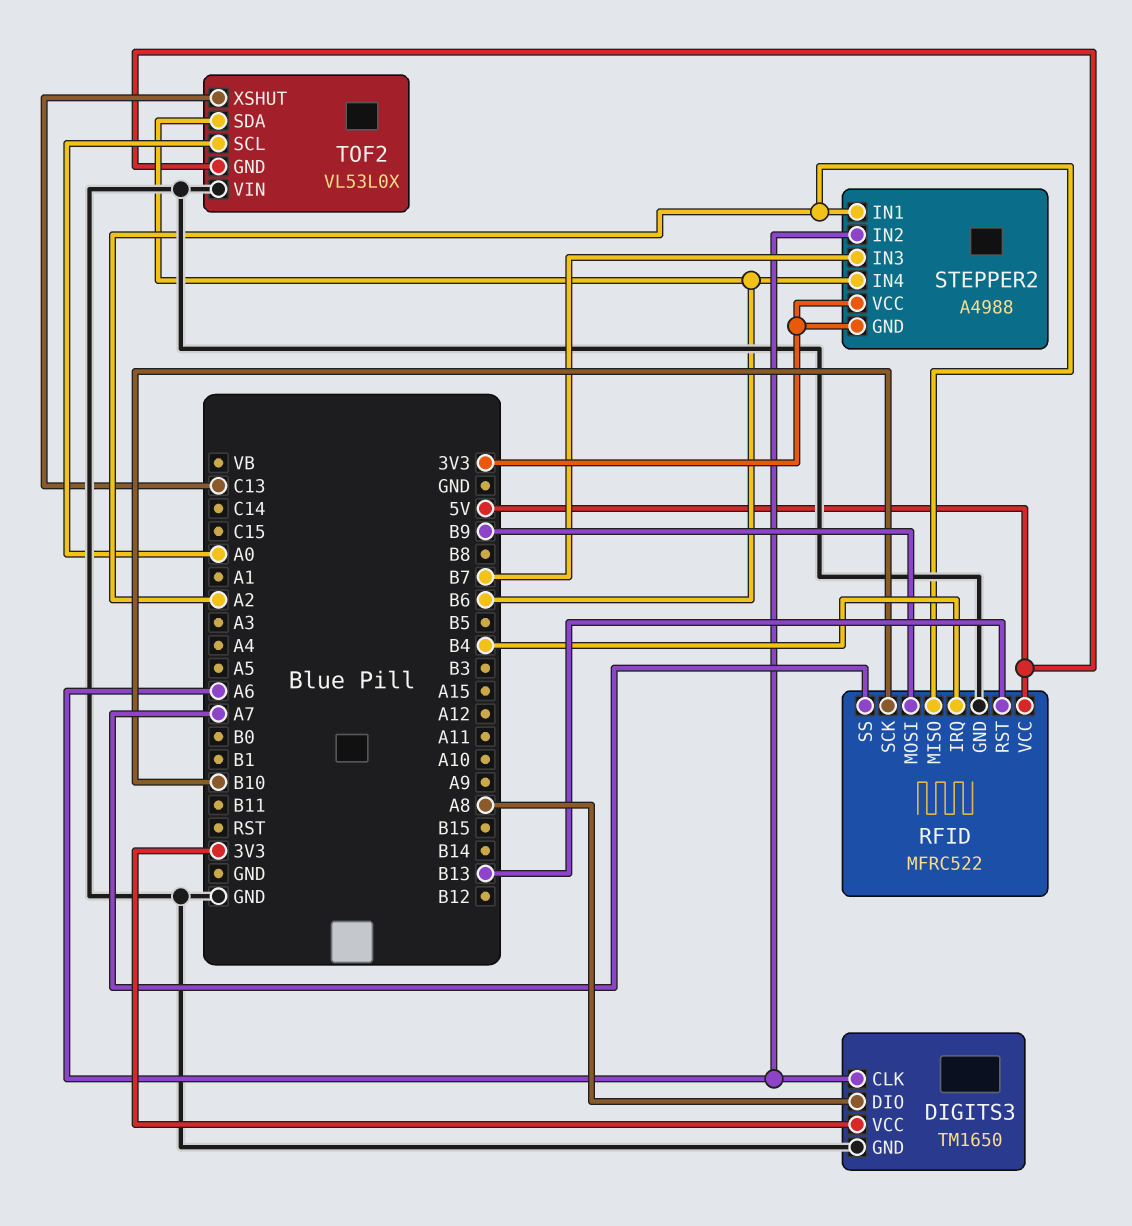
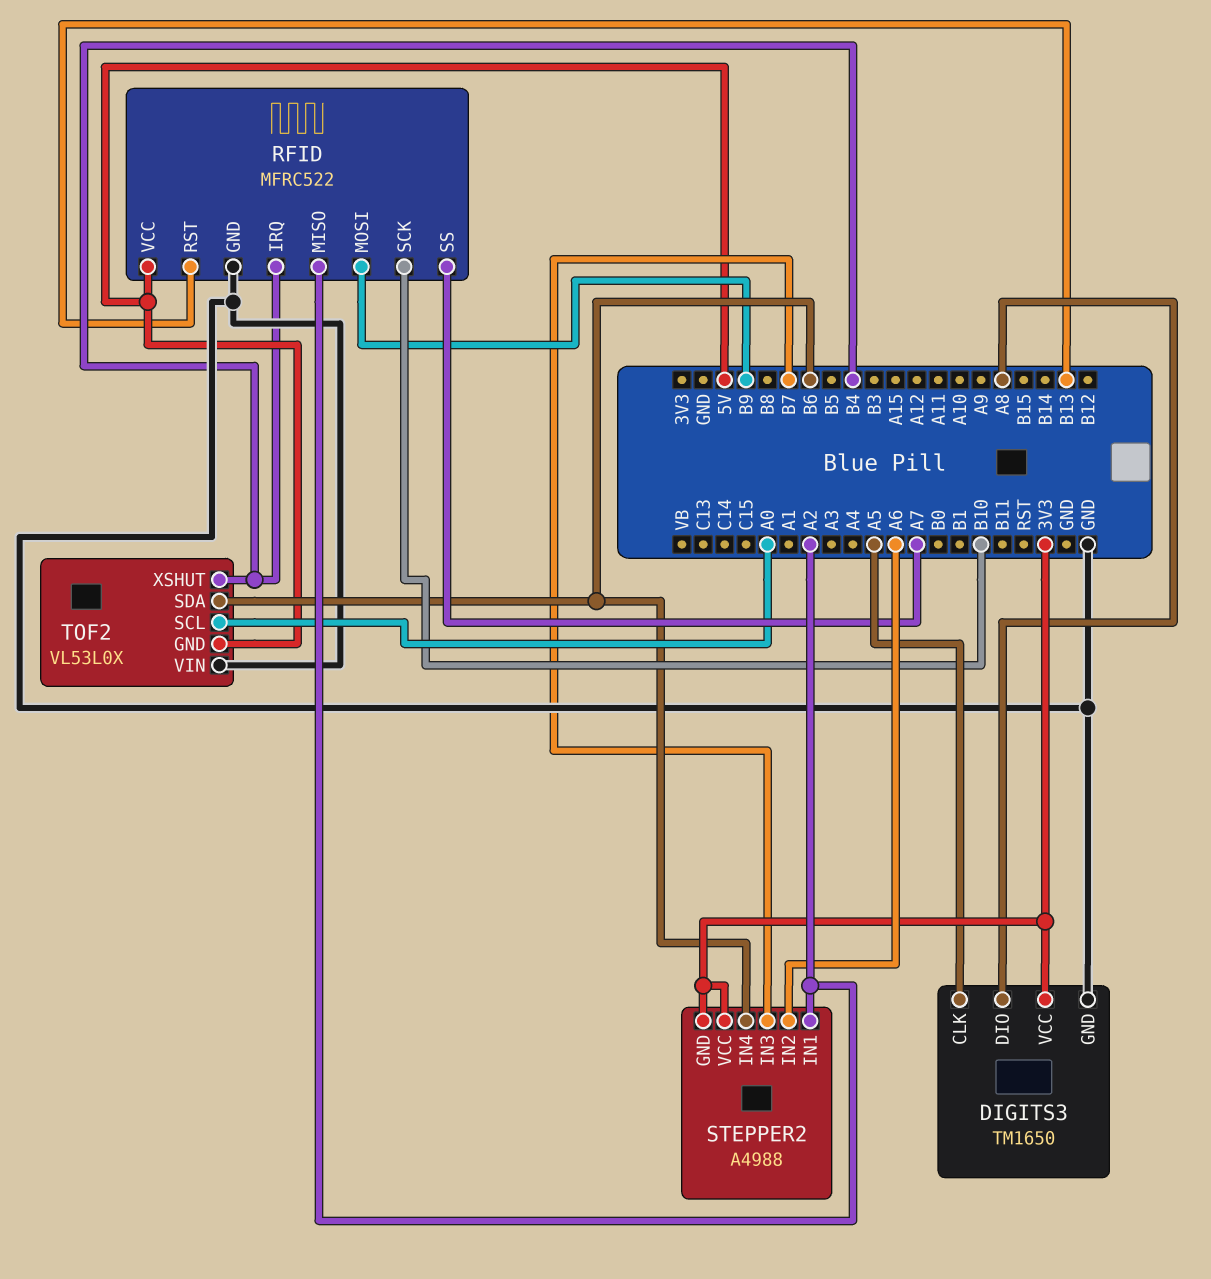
DIGITS3 pin CLK: A6 -> A5
TOF2 pin XSHUT: C13 -> B4

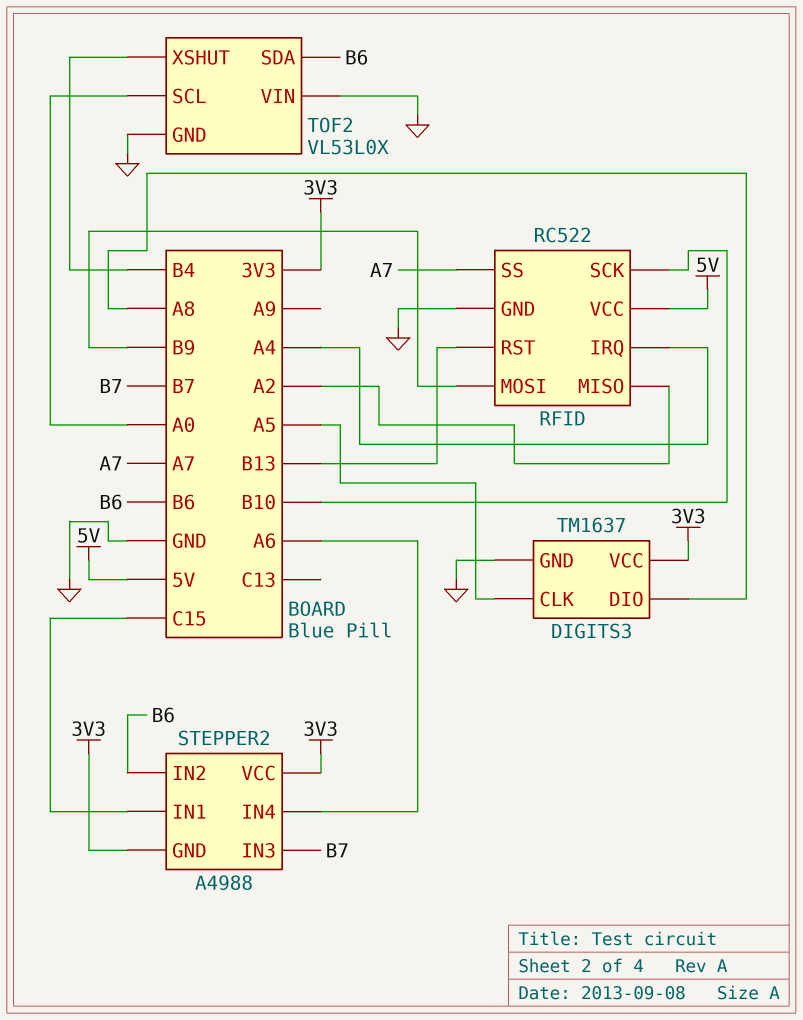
DIGITS3: TM1650 -> TM1637
RFID: MFRC522 -> RC522
RFID pin IRQ: B4 -> A4
STEPPER2 pin IN1: A2 -> C15
STEPPER2 pin IN2: A6 -> B6
STEPPER2 pin IN4: B6 -> A6
TOF2 pin GND: 5V -> GND

